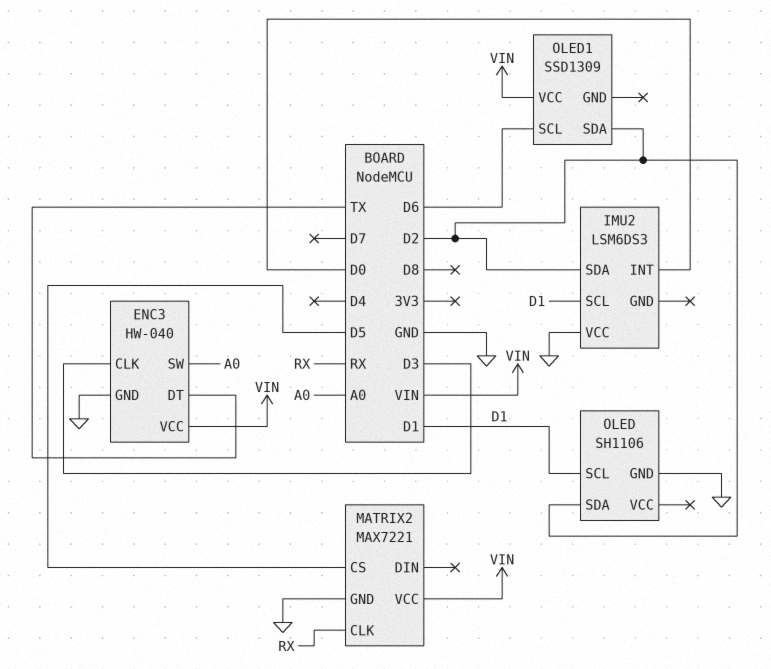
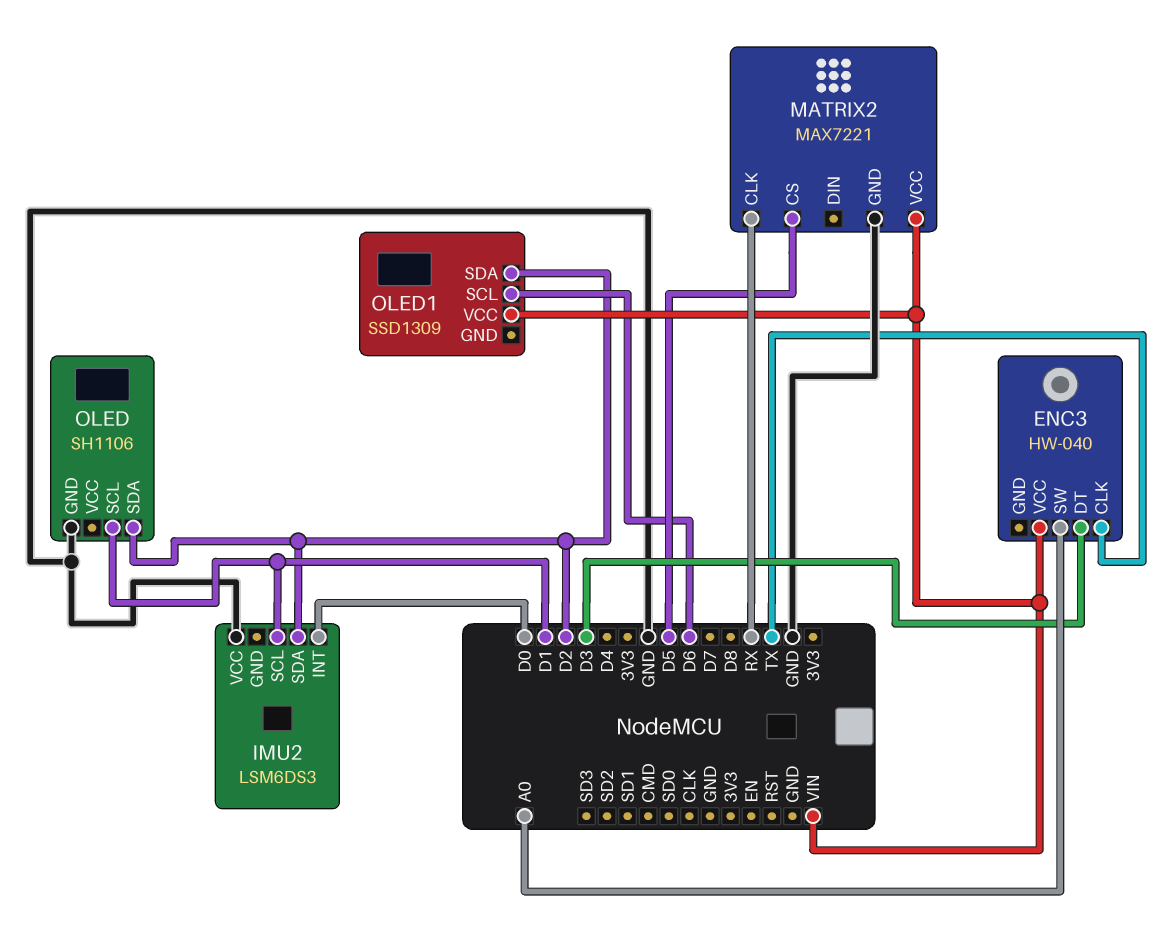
ENC3 pin CLK: D3 -> TX
ENC3 pin DT: TX -> D3
ENC3 pin GND: GND -> none

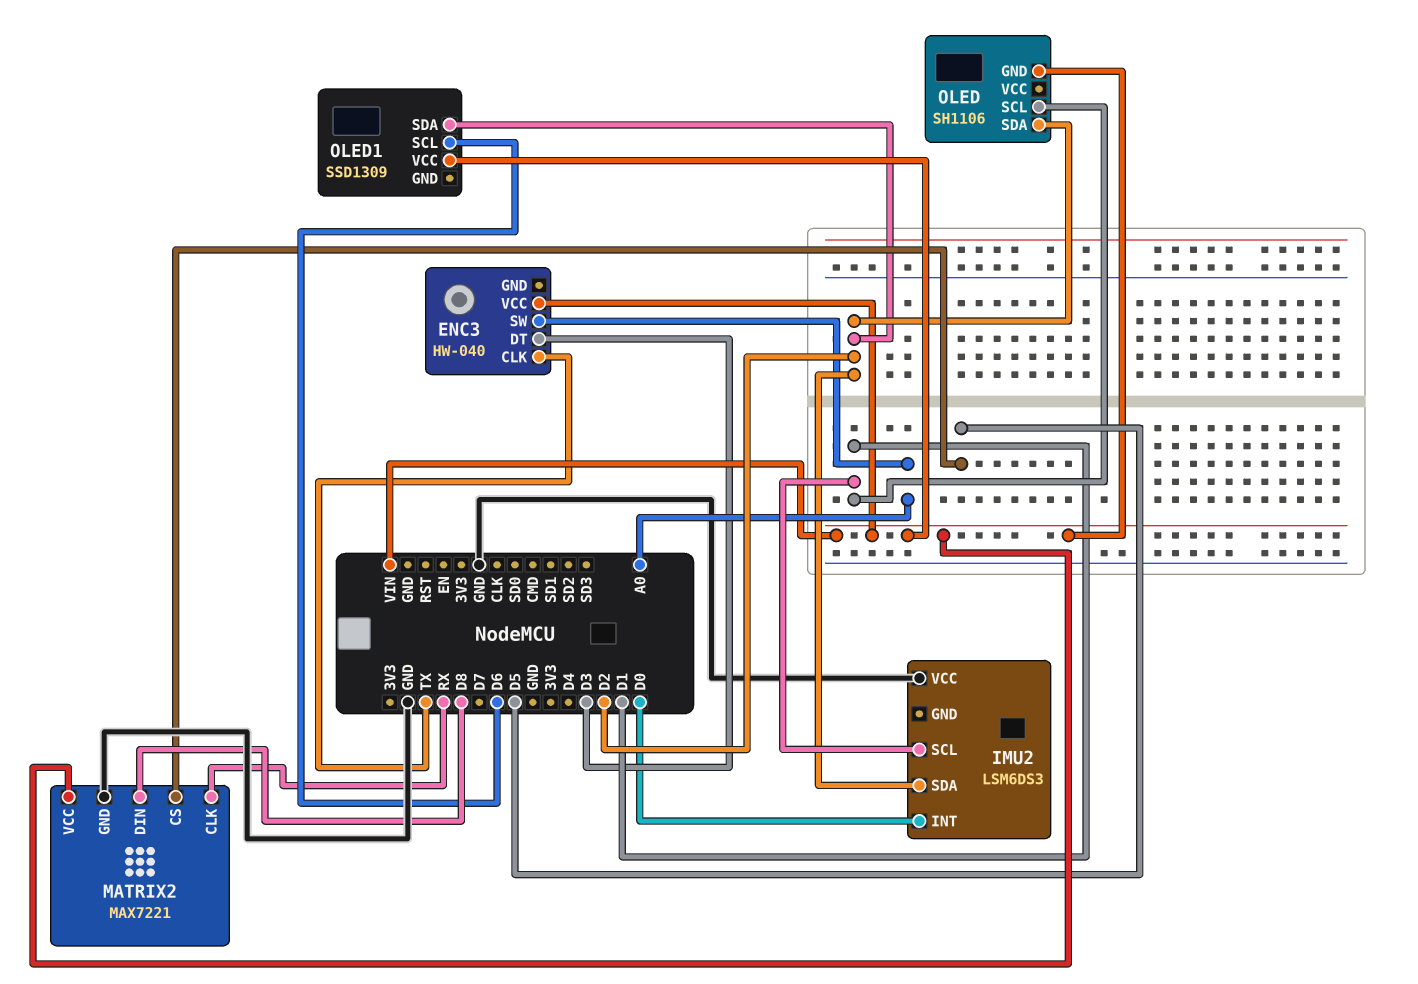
MATRIX2 pin DIN: none -> D8
OLED pin GND: GND -> VIN

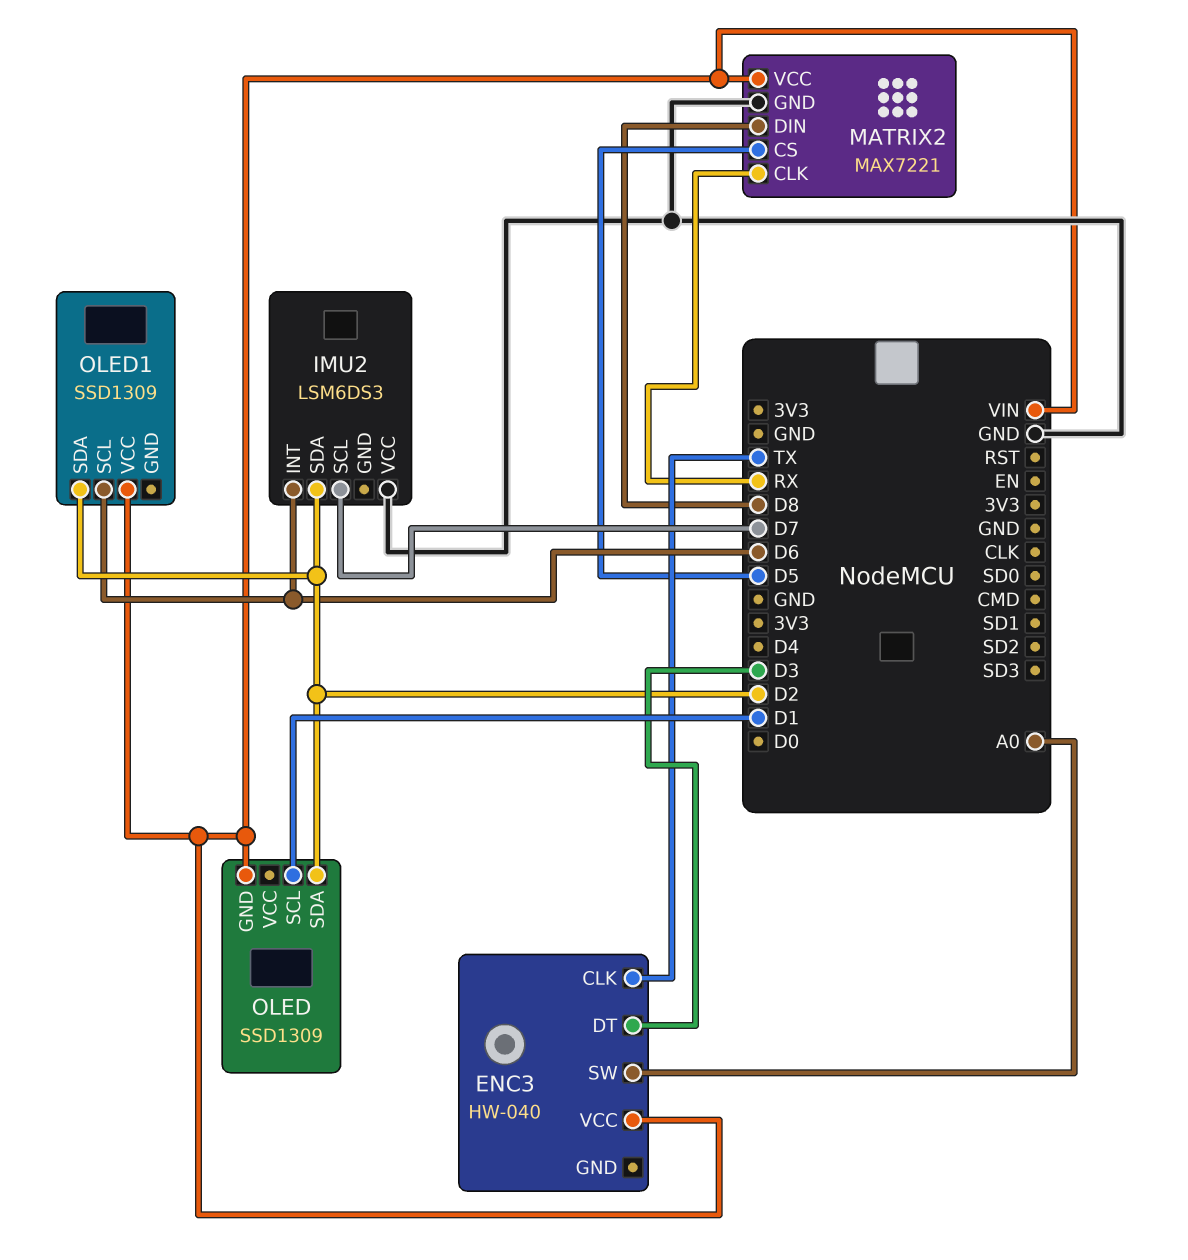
IMU2 pin INT: D0 -> D6
IMU2 pin SCL: D1 -> D7
OLED: SH1106 -> SSD1309

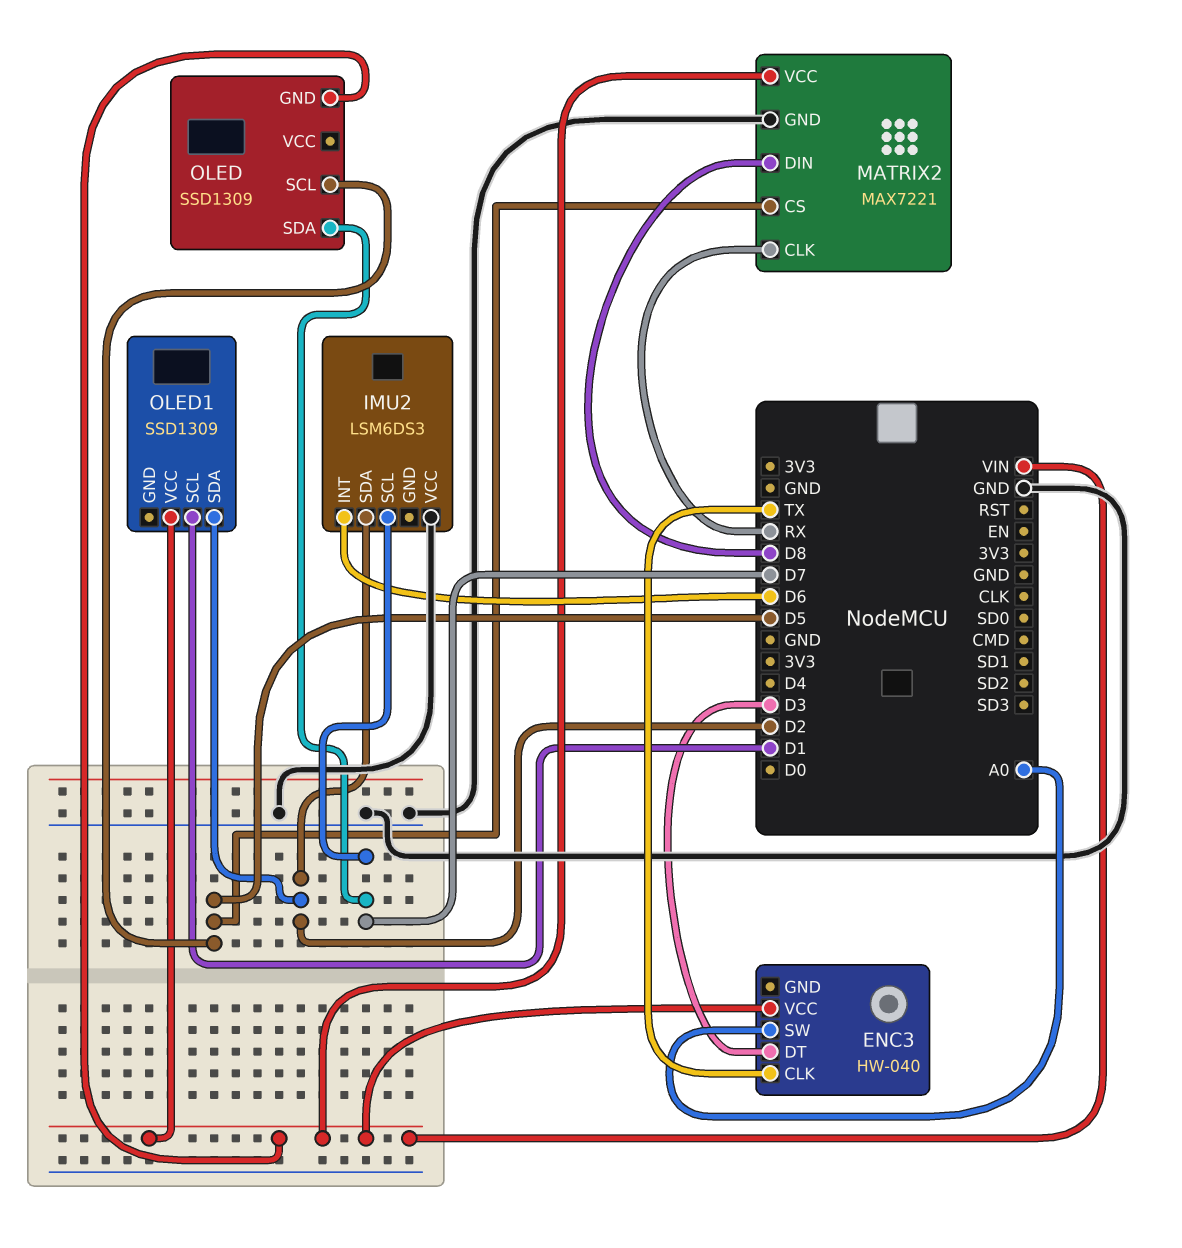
OLED pin SCL: D1 -> D5
OLED pin SDA: D2 -> D7
OLED1 pin SCL: D6 -> D1

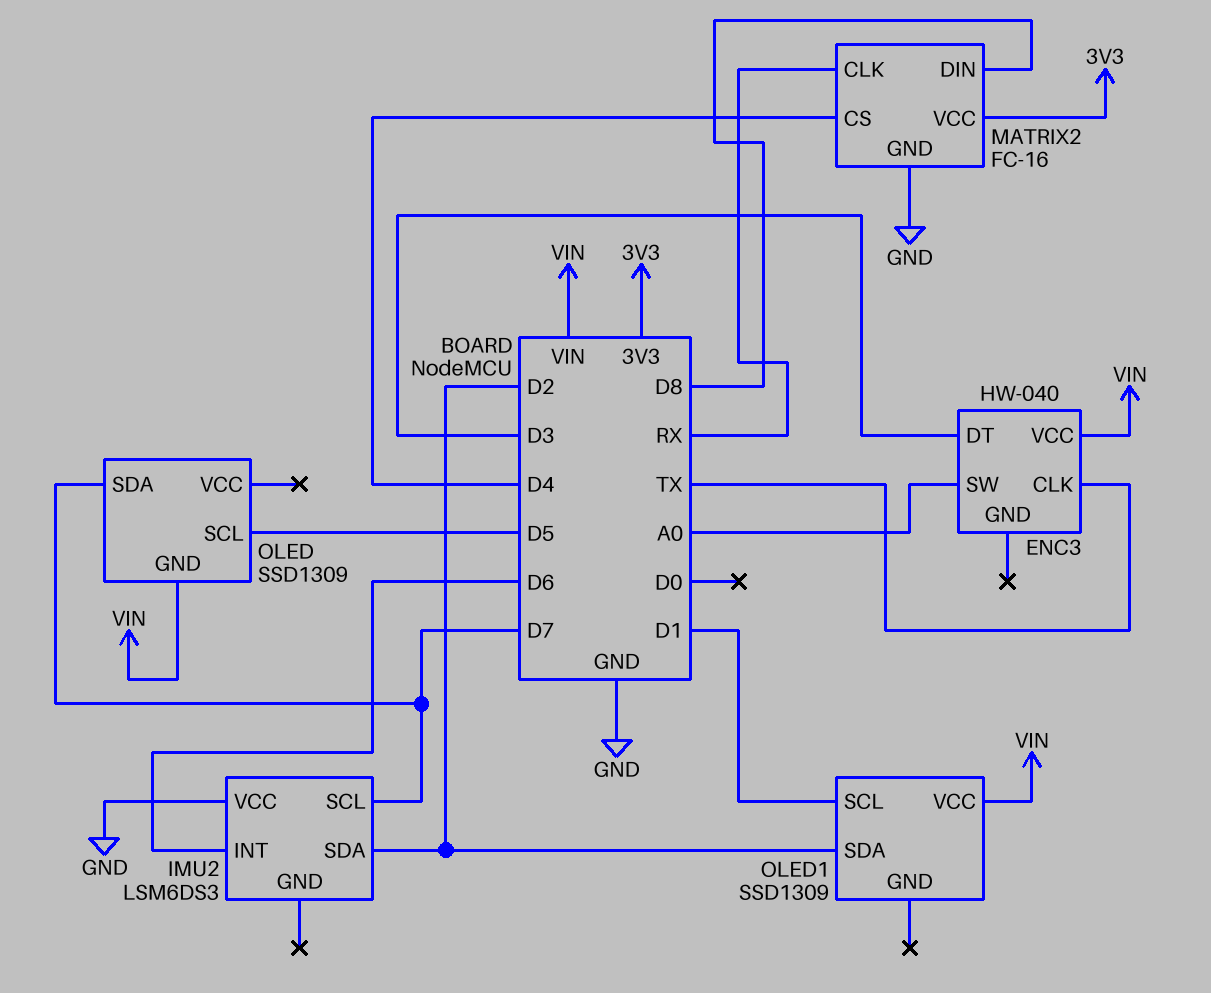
MATRIX2: MAX7221 -> FC-16
MATRIX2 pin CS: D5 -> D4
MATRIX2 pin VCC: VIN -> 3V3

